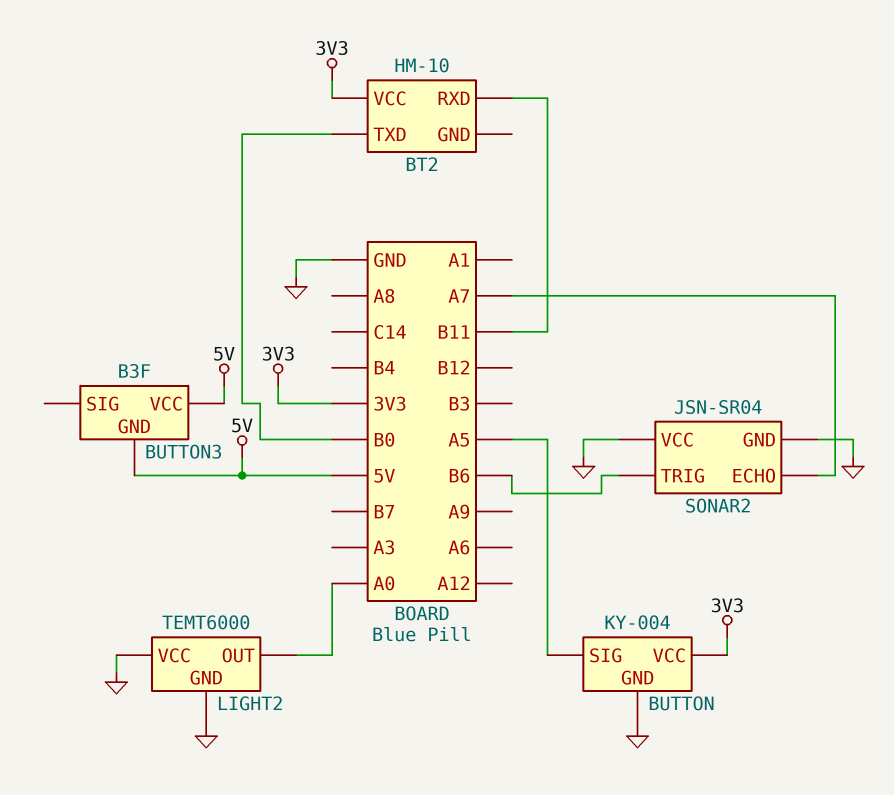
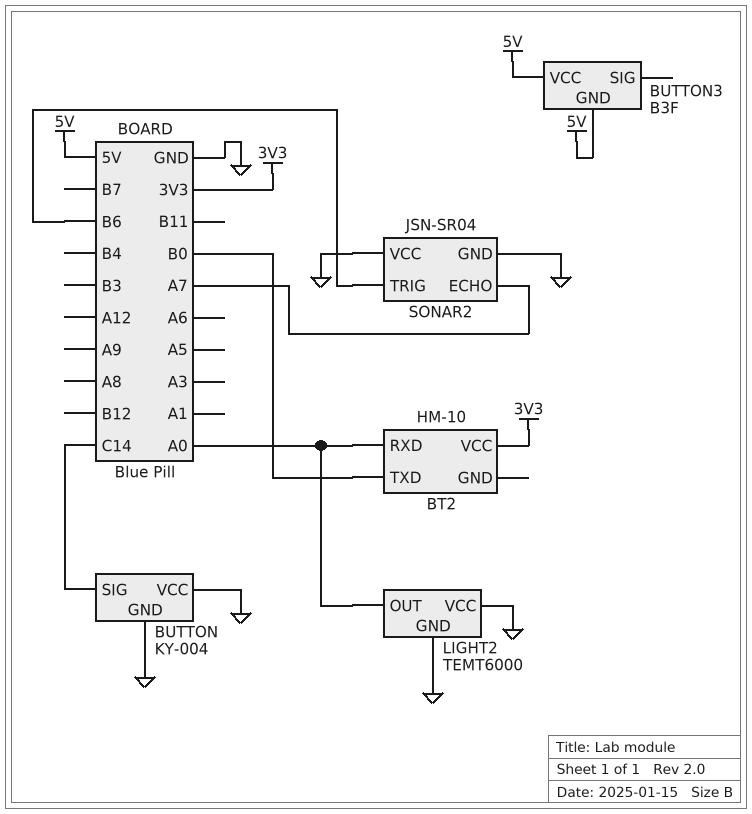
BT2 pin RXD: B11 -> A0
BUTTON pin SIG: A5 -> C14
BUTTON pin VCC: 3V3 -> GND

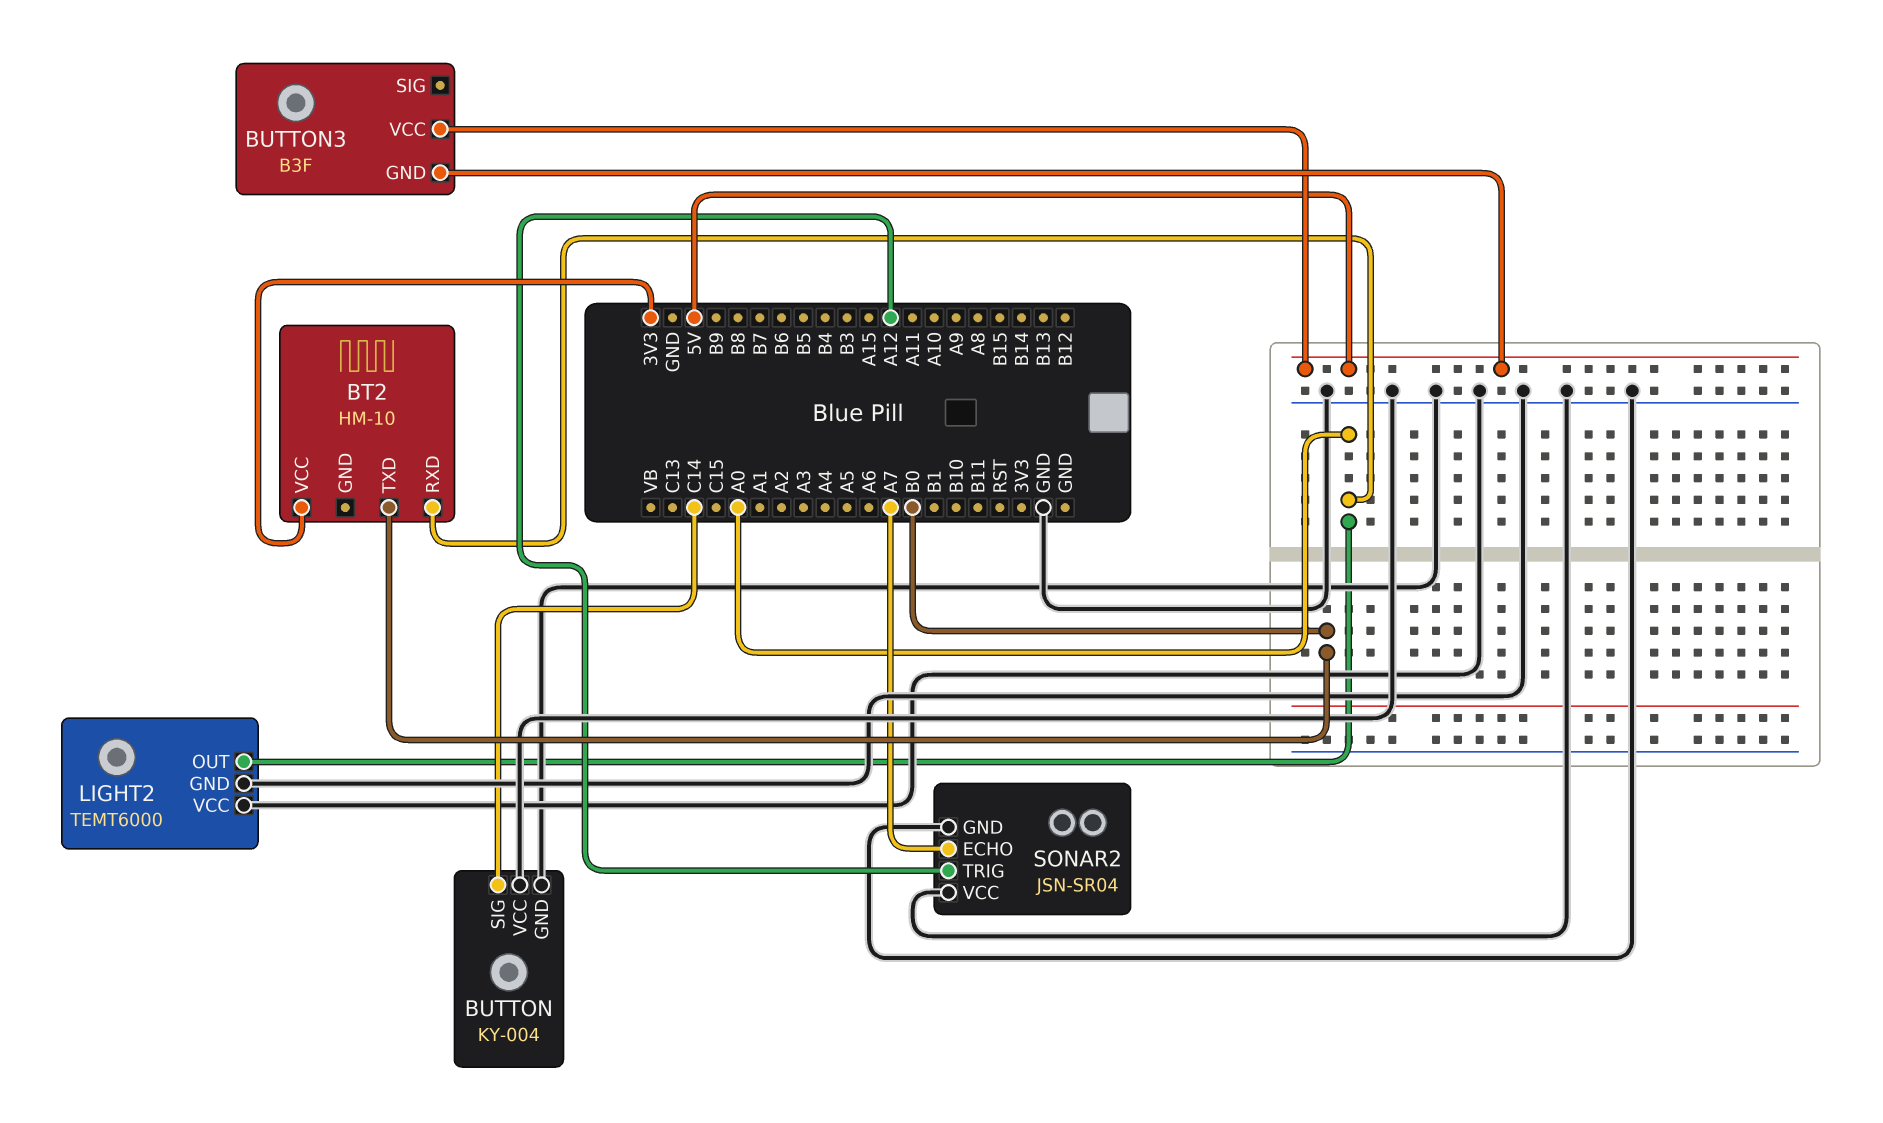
SONAR2 pin TRIG: B6 -> A12

